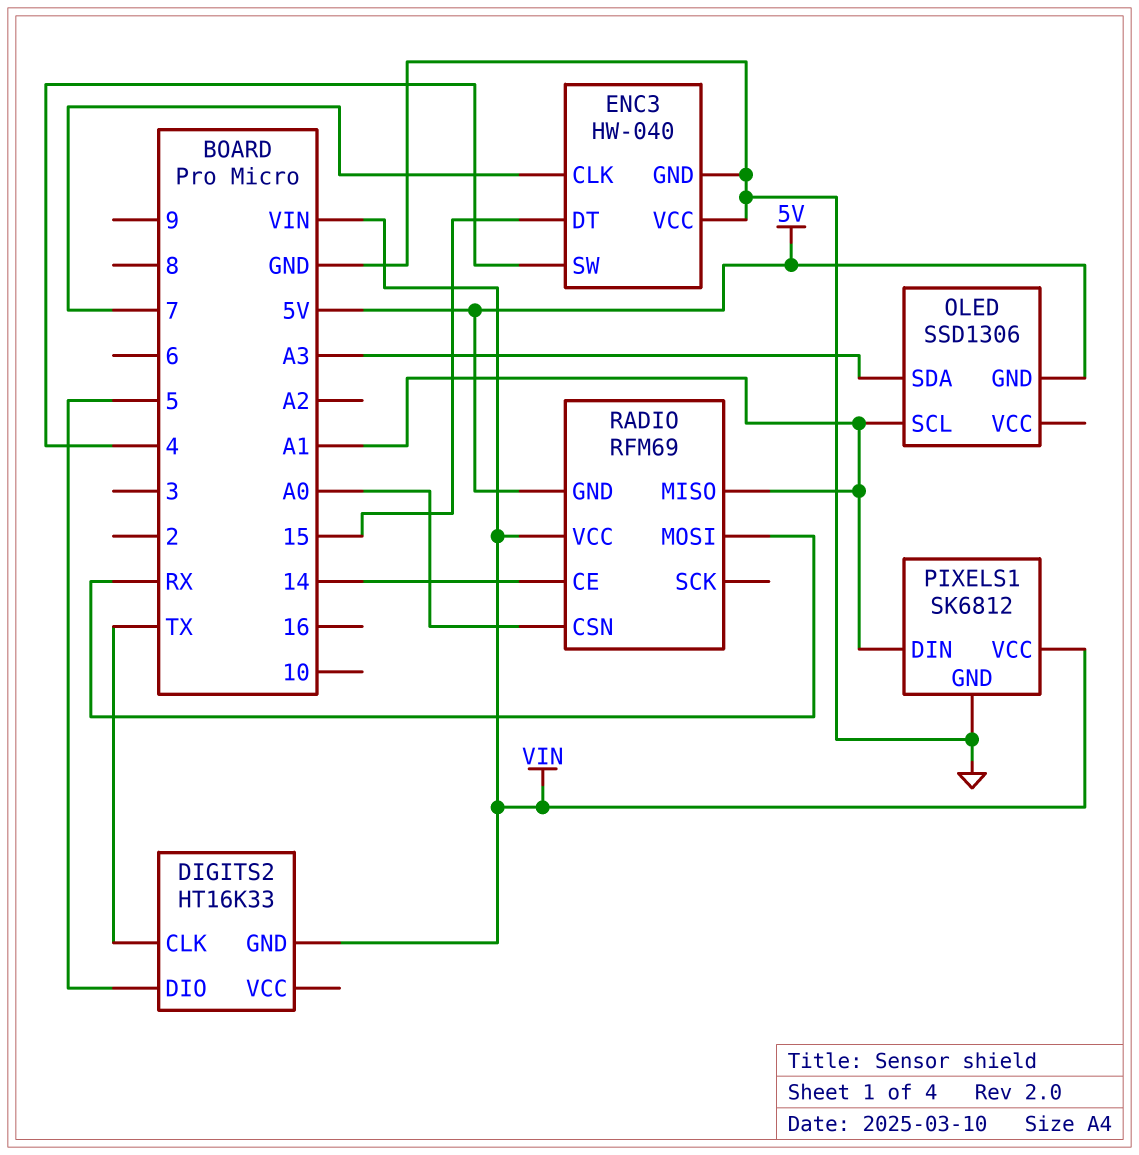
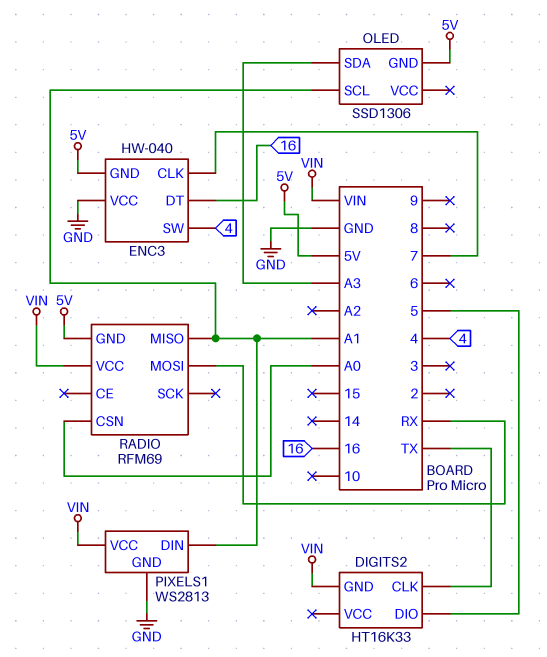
ENC3 pin DT: 15 -> 16
ENC3 pin GND: GND -> 5V
PIXELS1: SK6812 -> WS2813
RADIO pin CE: 14 -> none

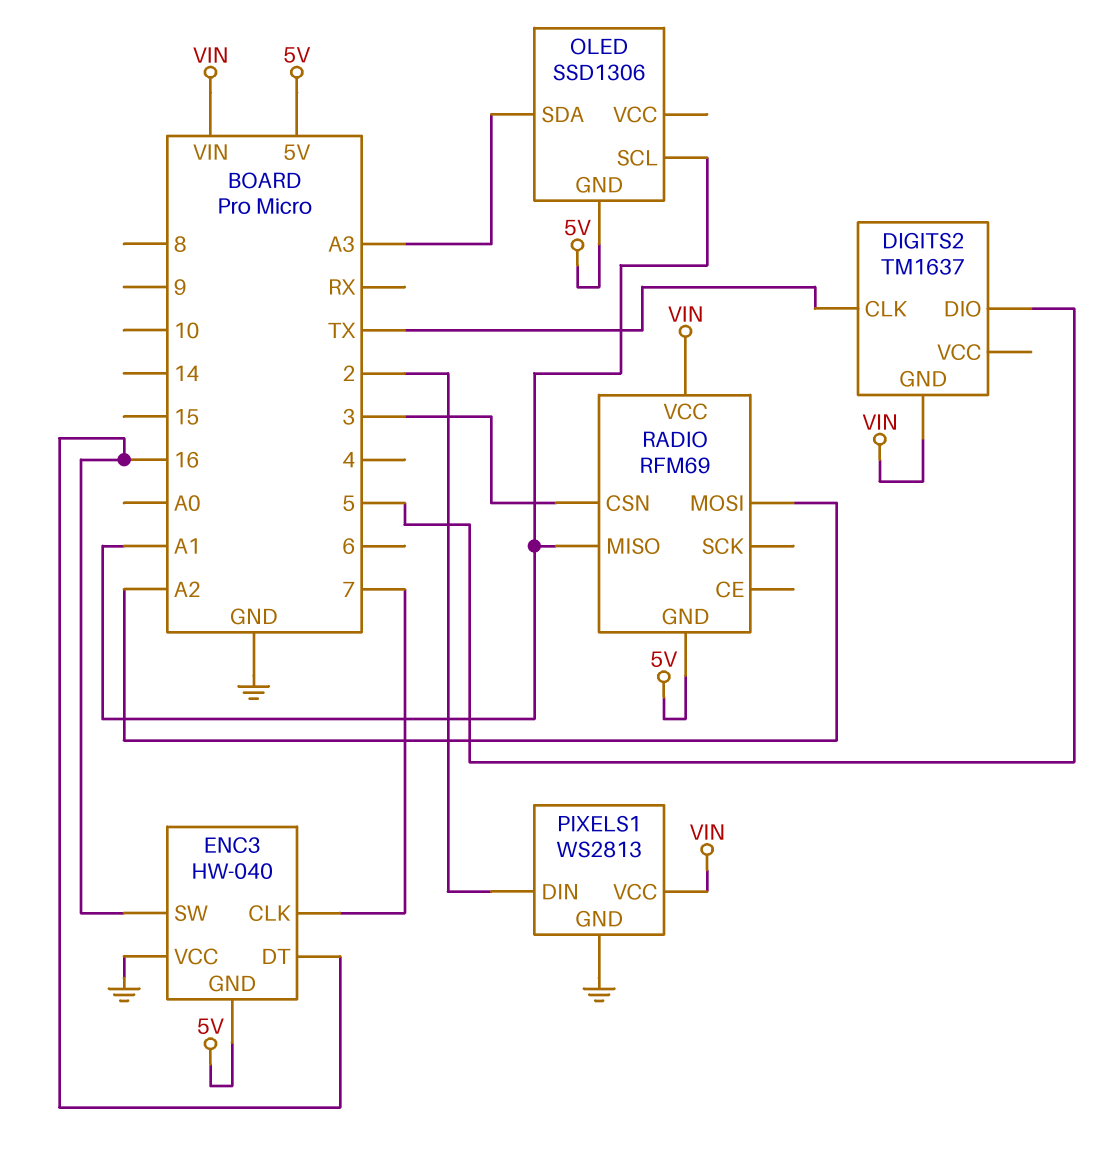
DIGITS2: HT16K33 -> TM1637
ENC3 pin SW: 4 -> 16
PIXELS1 pin DIN: A1 -> 2
RADIO pin CSN: A0 -> 3
RADIO pin MOSI: RX -> A2

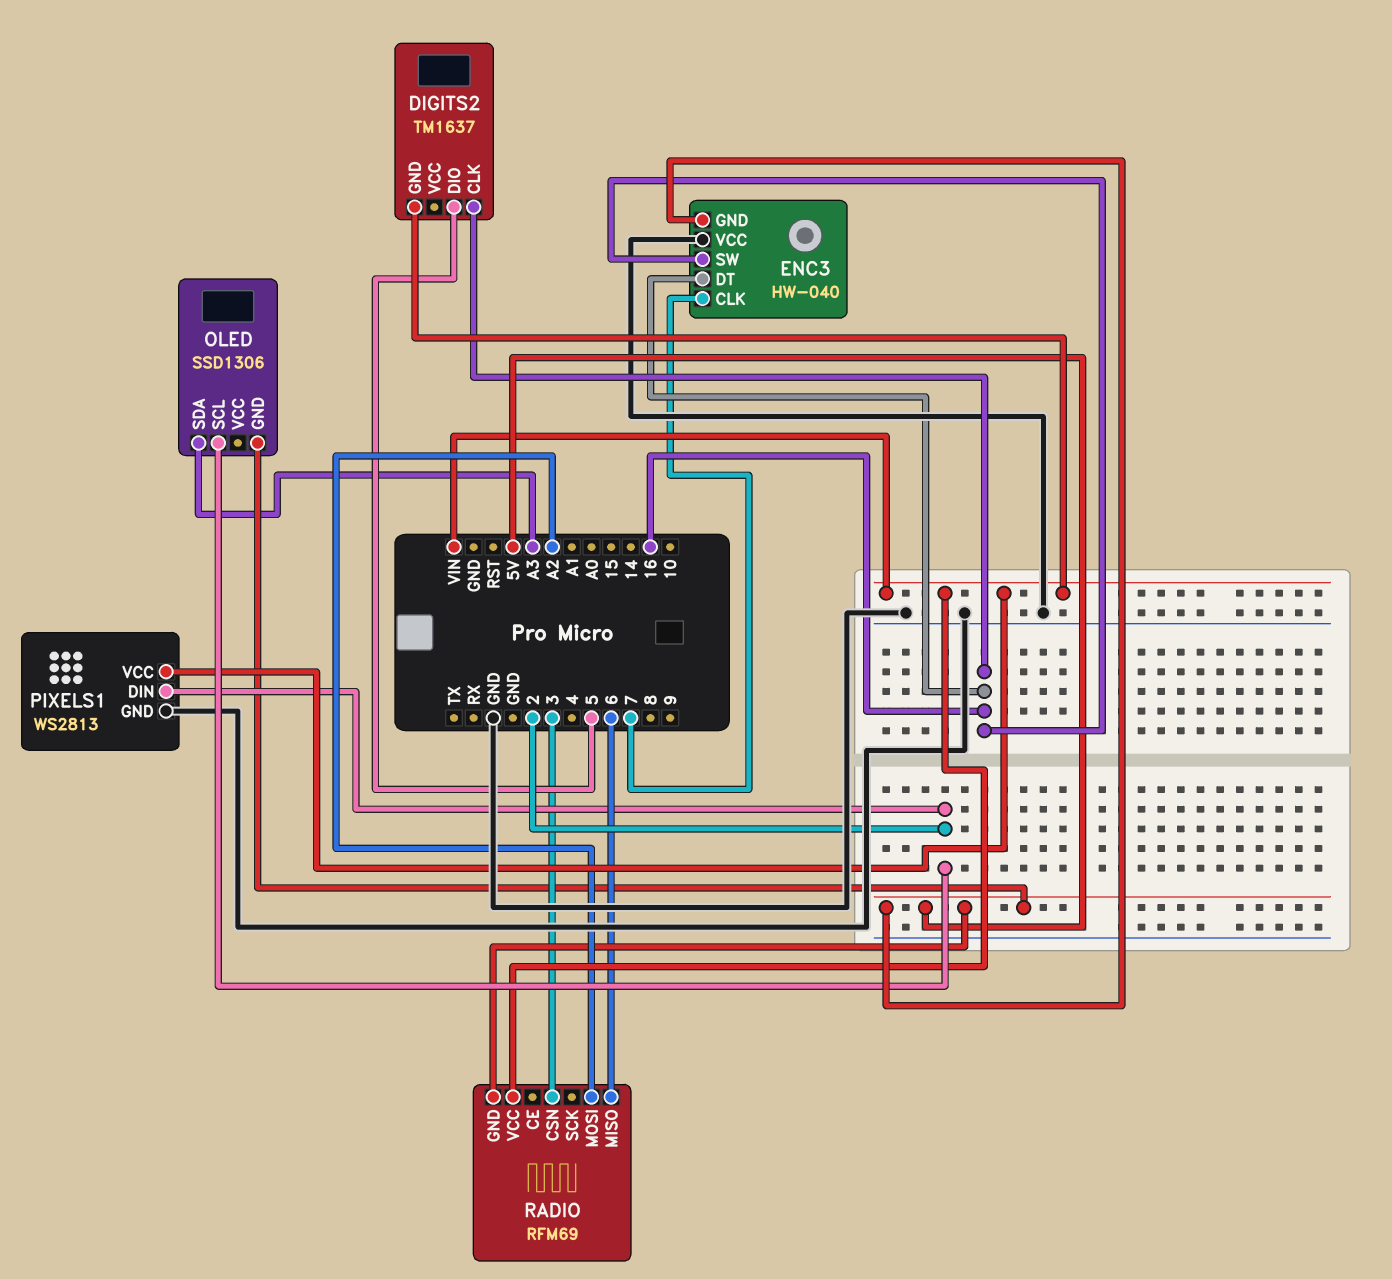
DIGITS2 pin CLK: TX -> 16
OLED pin SCL: A1 -> 2
RADIO pin MISO: A1 -> 6

